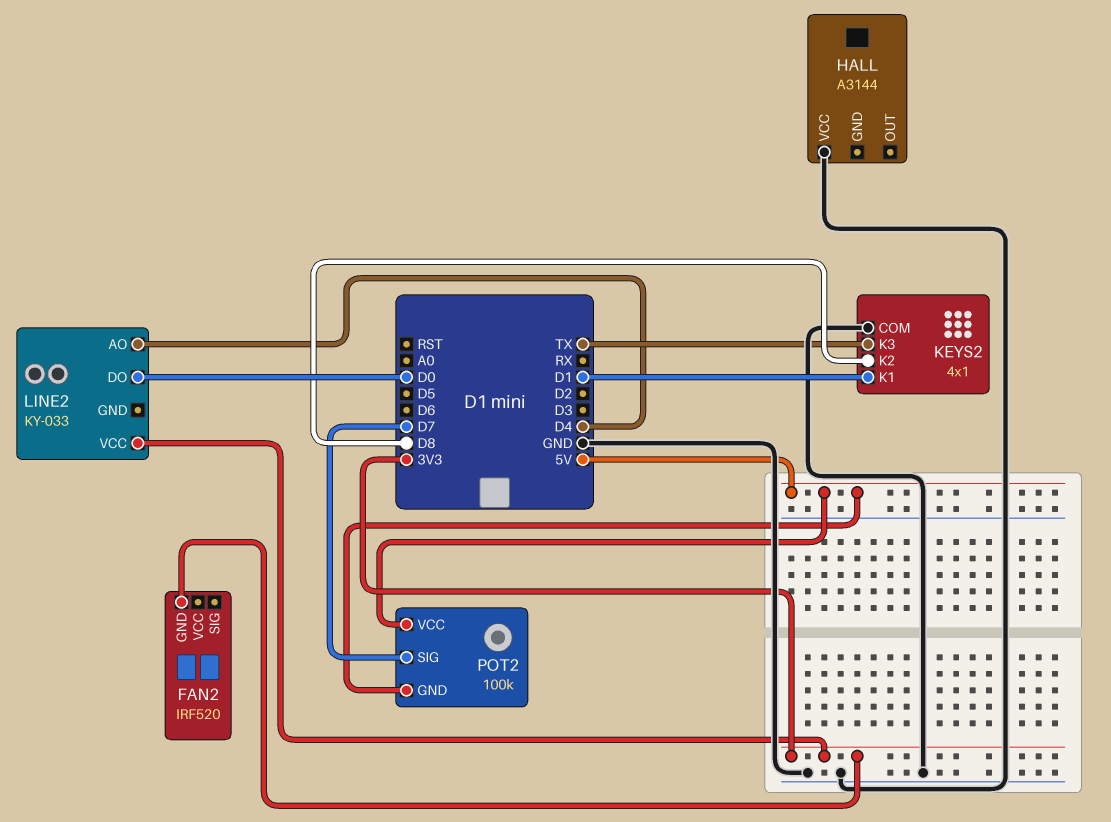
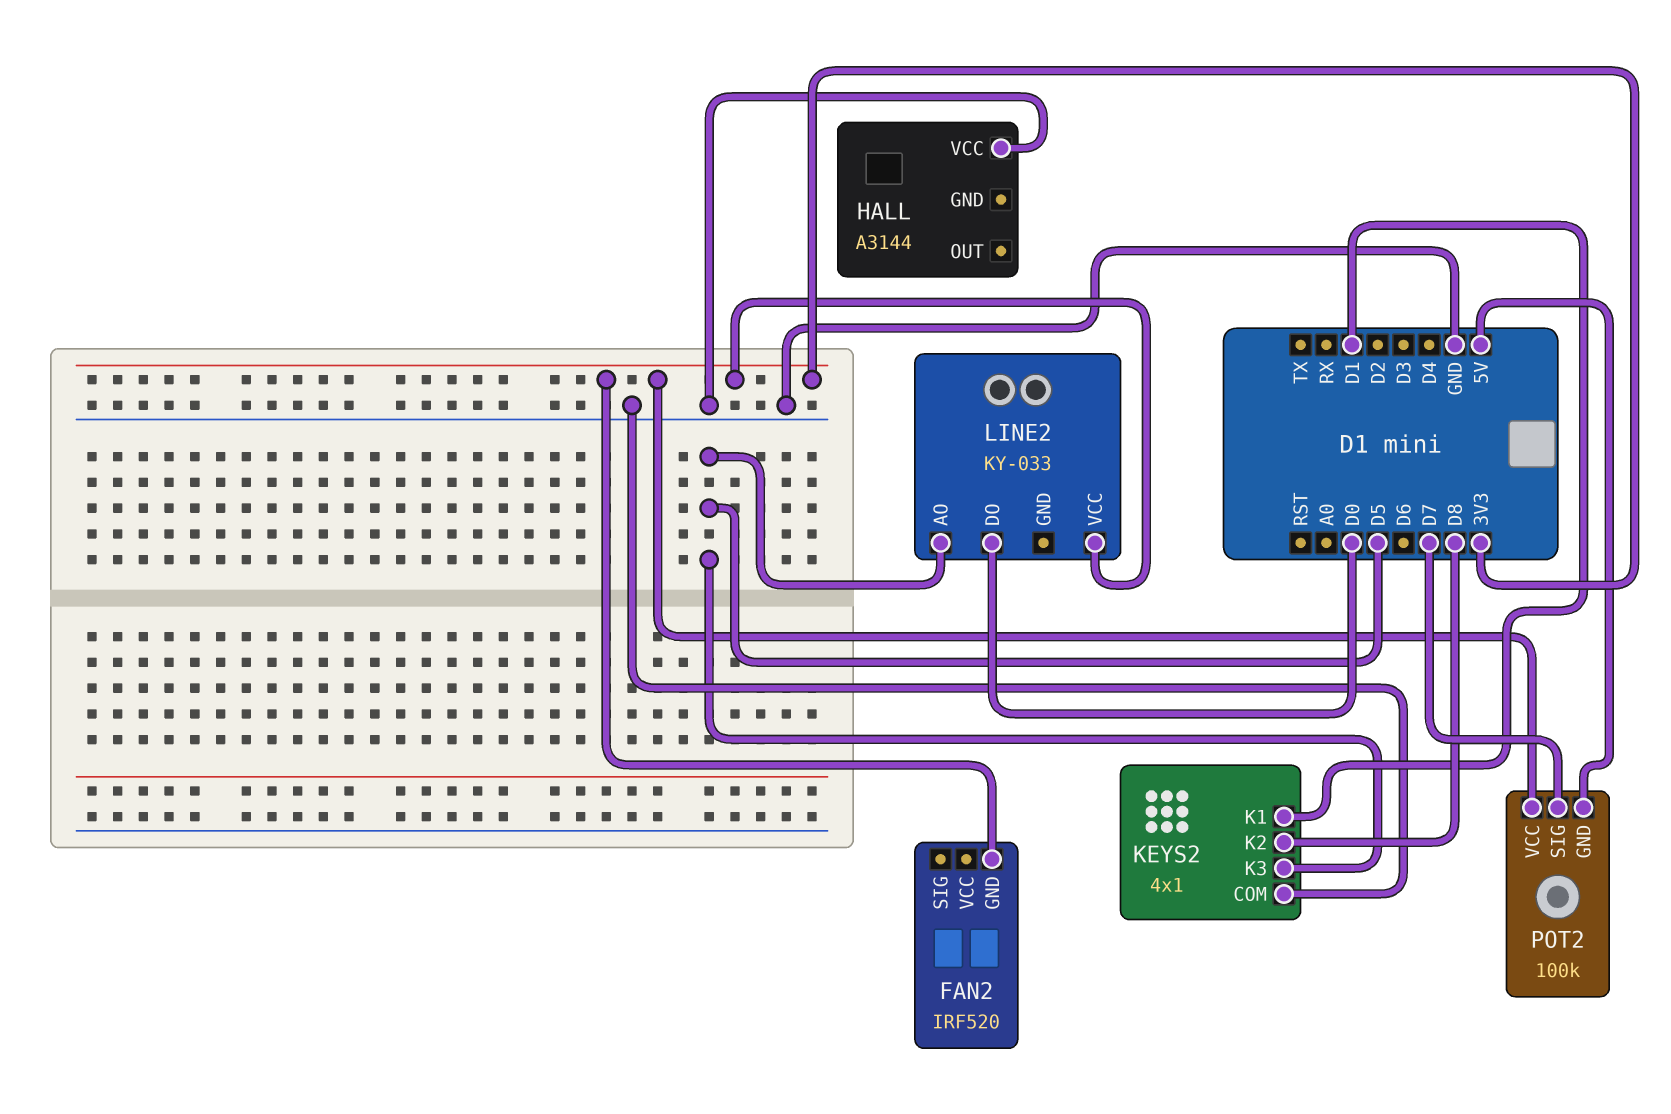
KEYS2 pin K3: TX -> D5
LINE2 pin AO: D4 -> D5
POT2 pin VCC: 5V -> 3V3

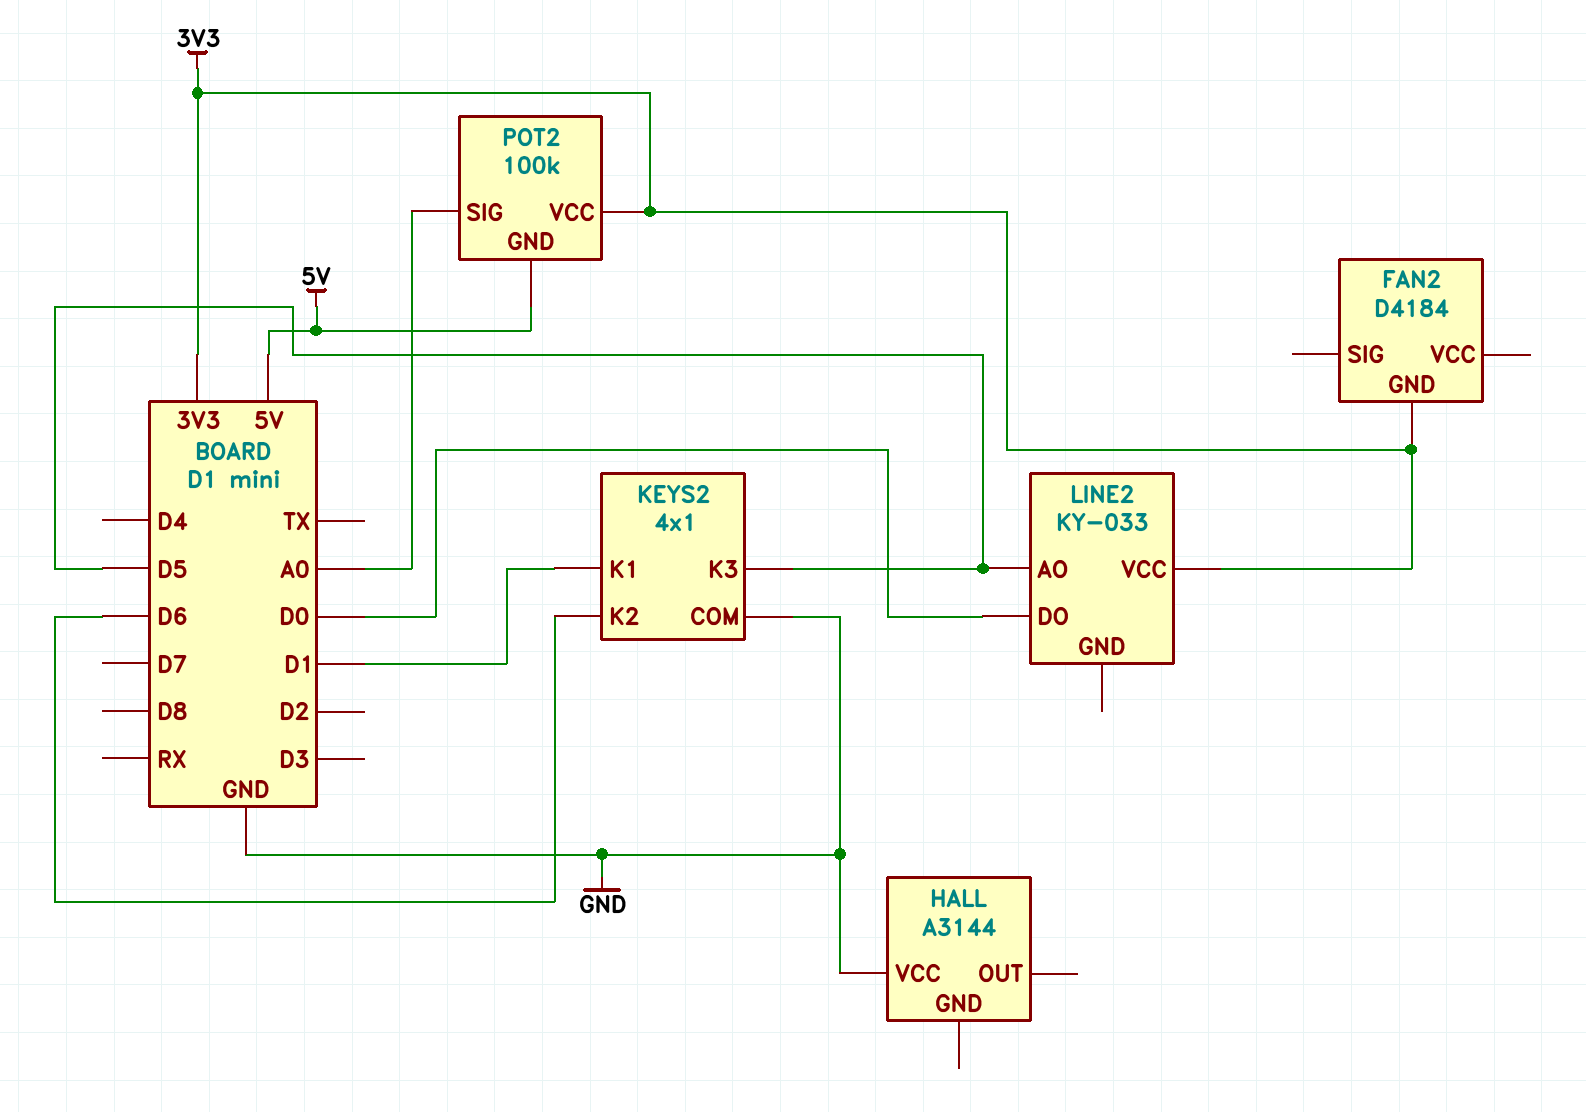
FAN2: IRF520 -> D4184
KEYS2 pin K2: D8 -> D6
POT2 pin SIG: D7 -> A0

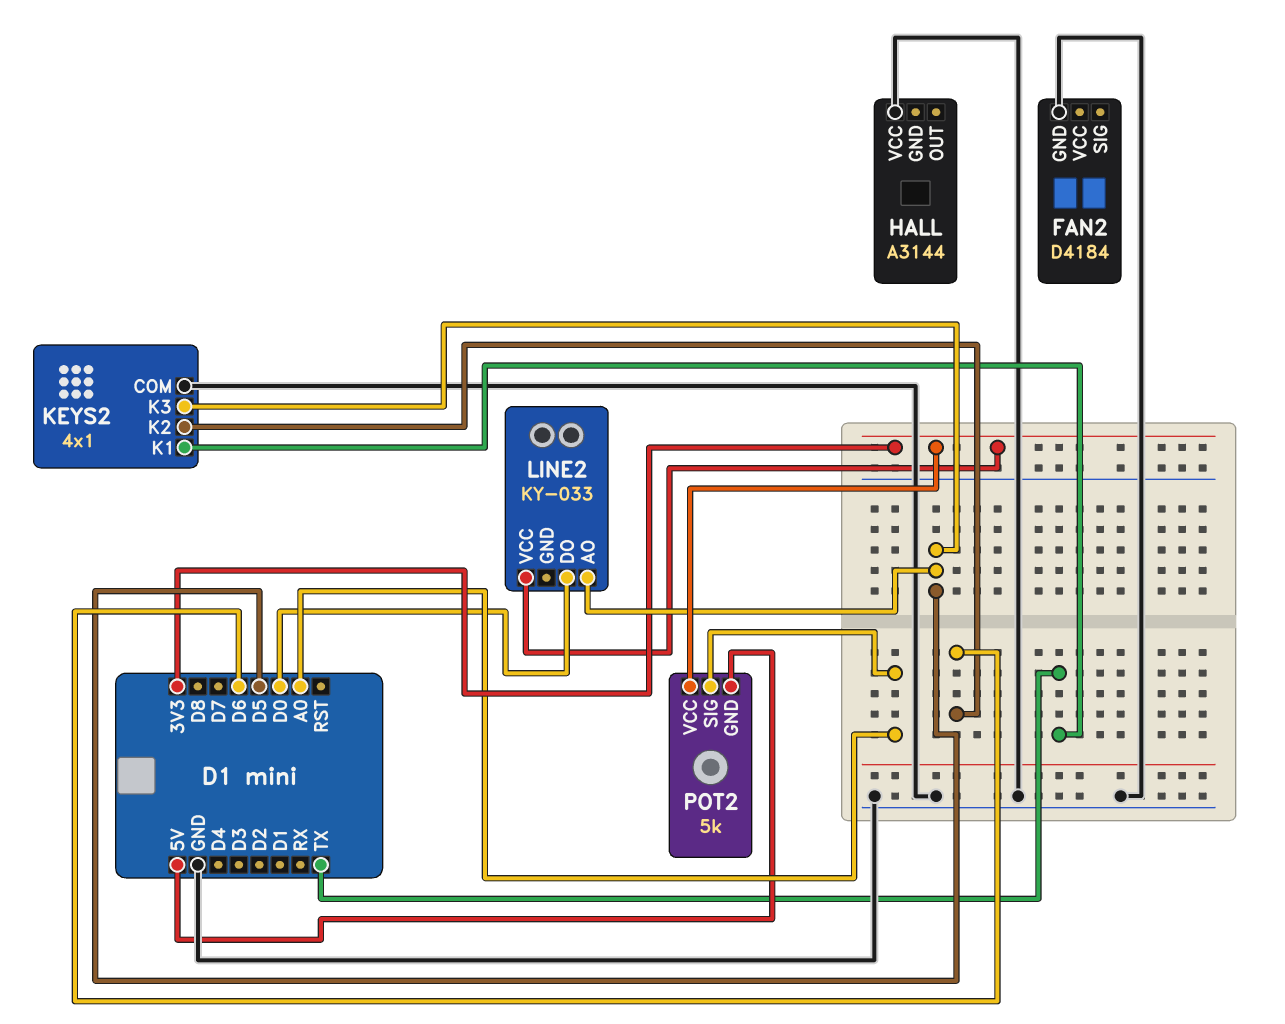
FAN2 pin GND: 3V3 -> GND
KEYS2 pin K1: D1 -> TX
POT2: 100k -> 5k

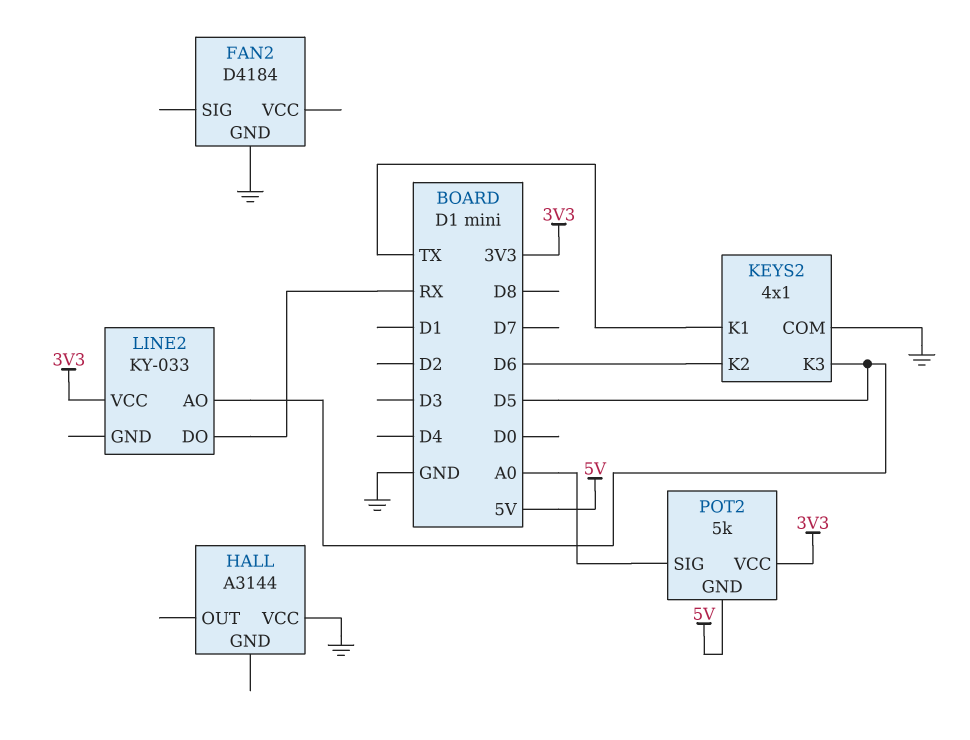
LINE2 pin DO: D0 -> RX

